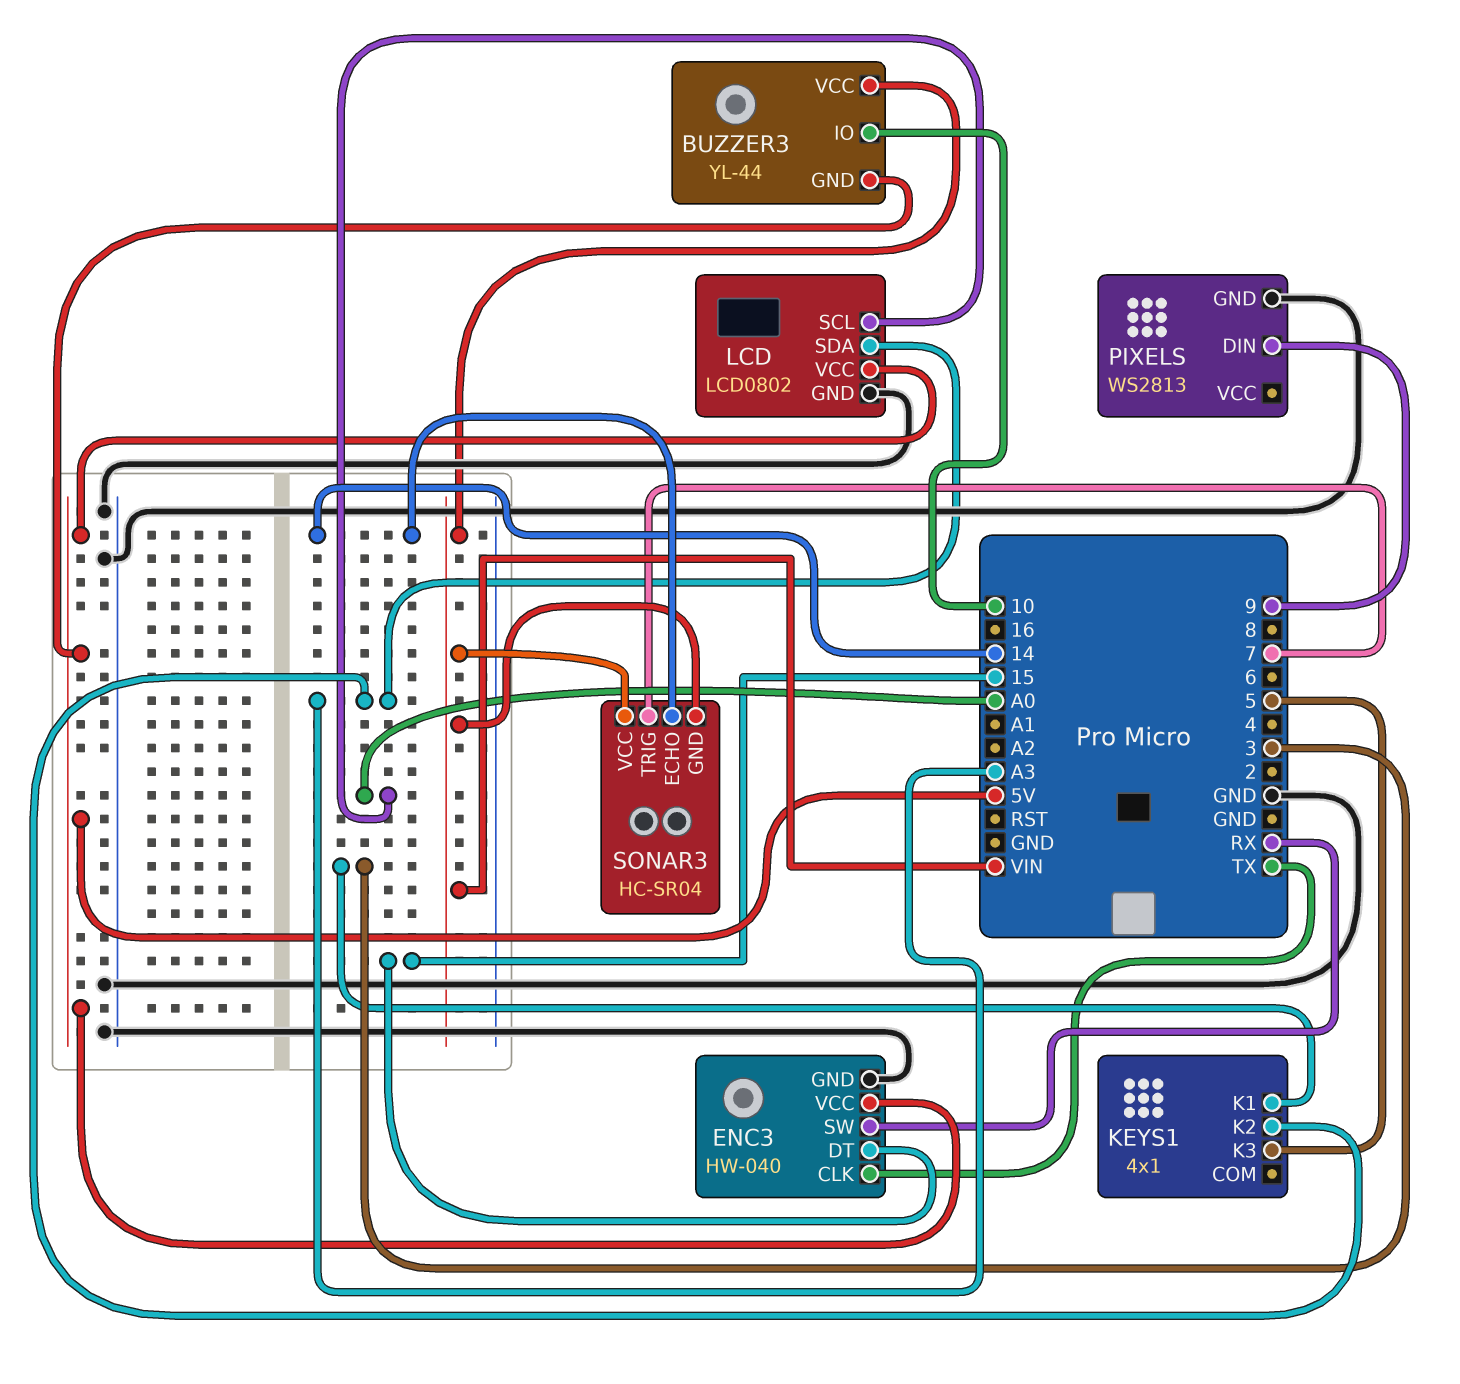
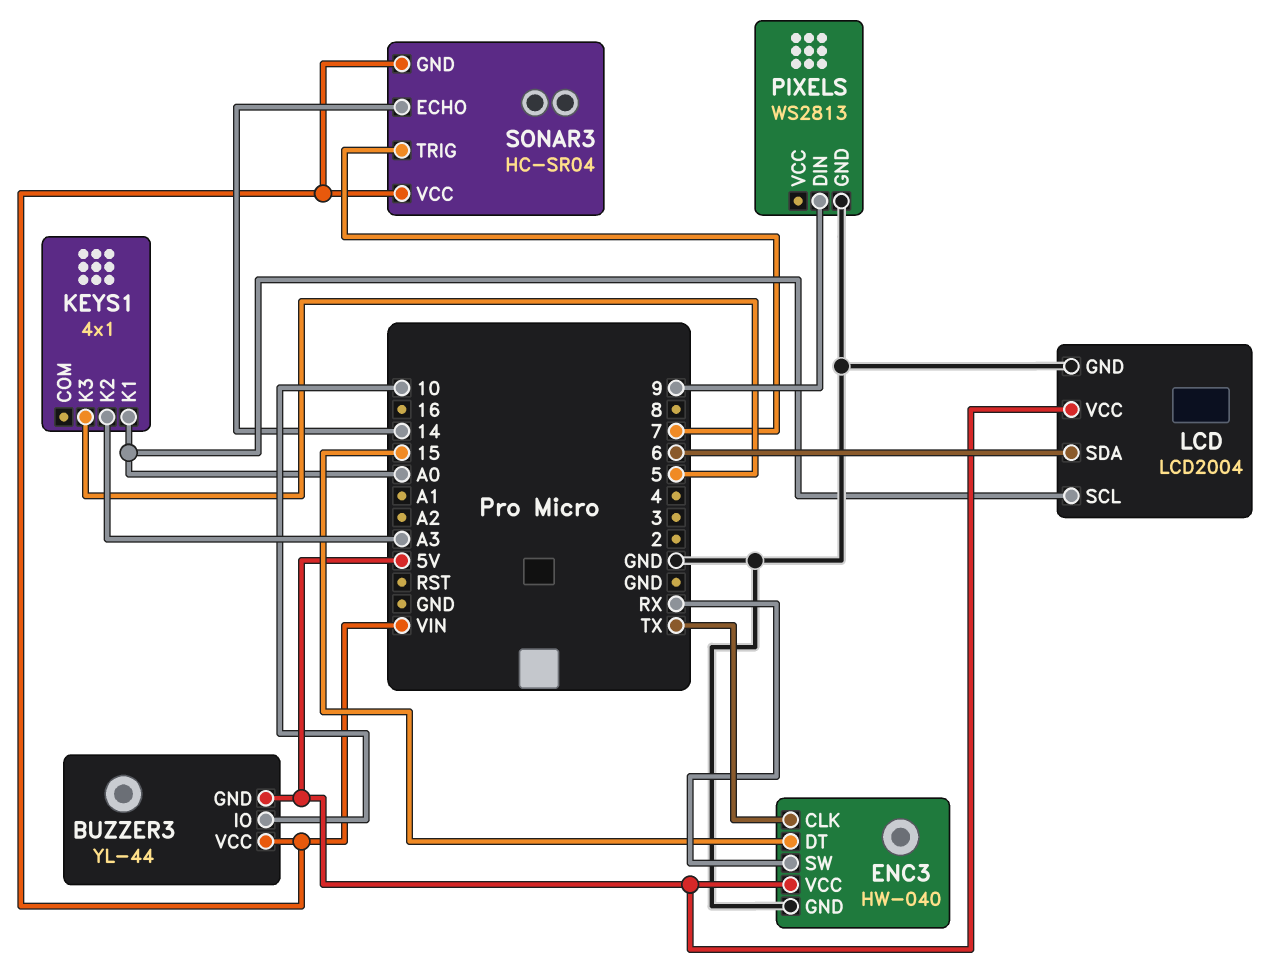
KEYS1 pin K1: 3 -> A0
LCD: LCD0802 -> LCD2004
LCD pin SDA: A3 -> 6

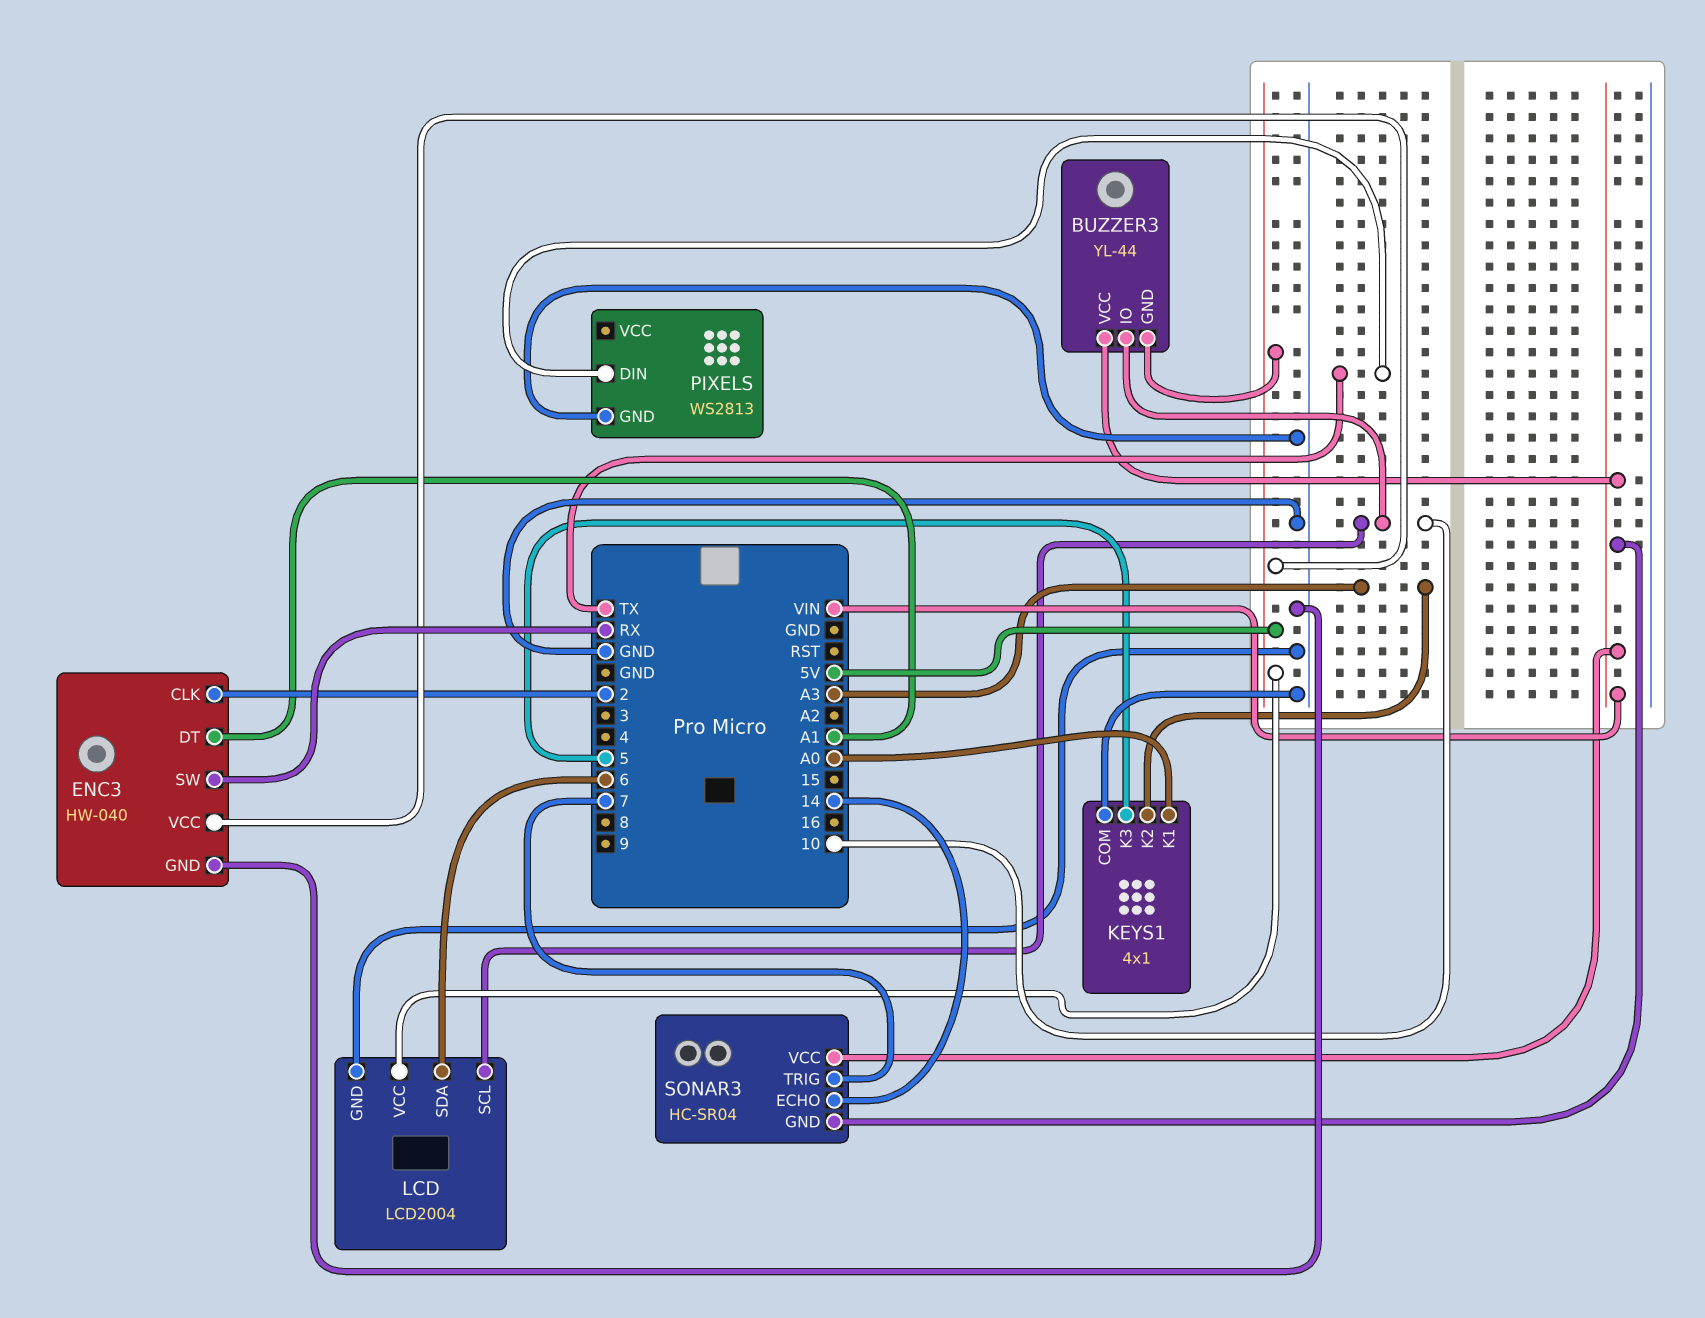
ENC3 pin CLK: TX -> 2
ENC3 pin DT: 15 -> A1
KEYS1 pin COM: none -> GND
LCD pin SCL: A0 -> 10
PIXELS pin DIN: 9 -> TX

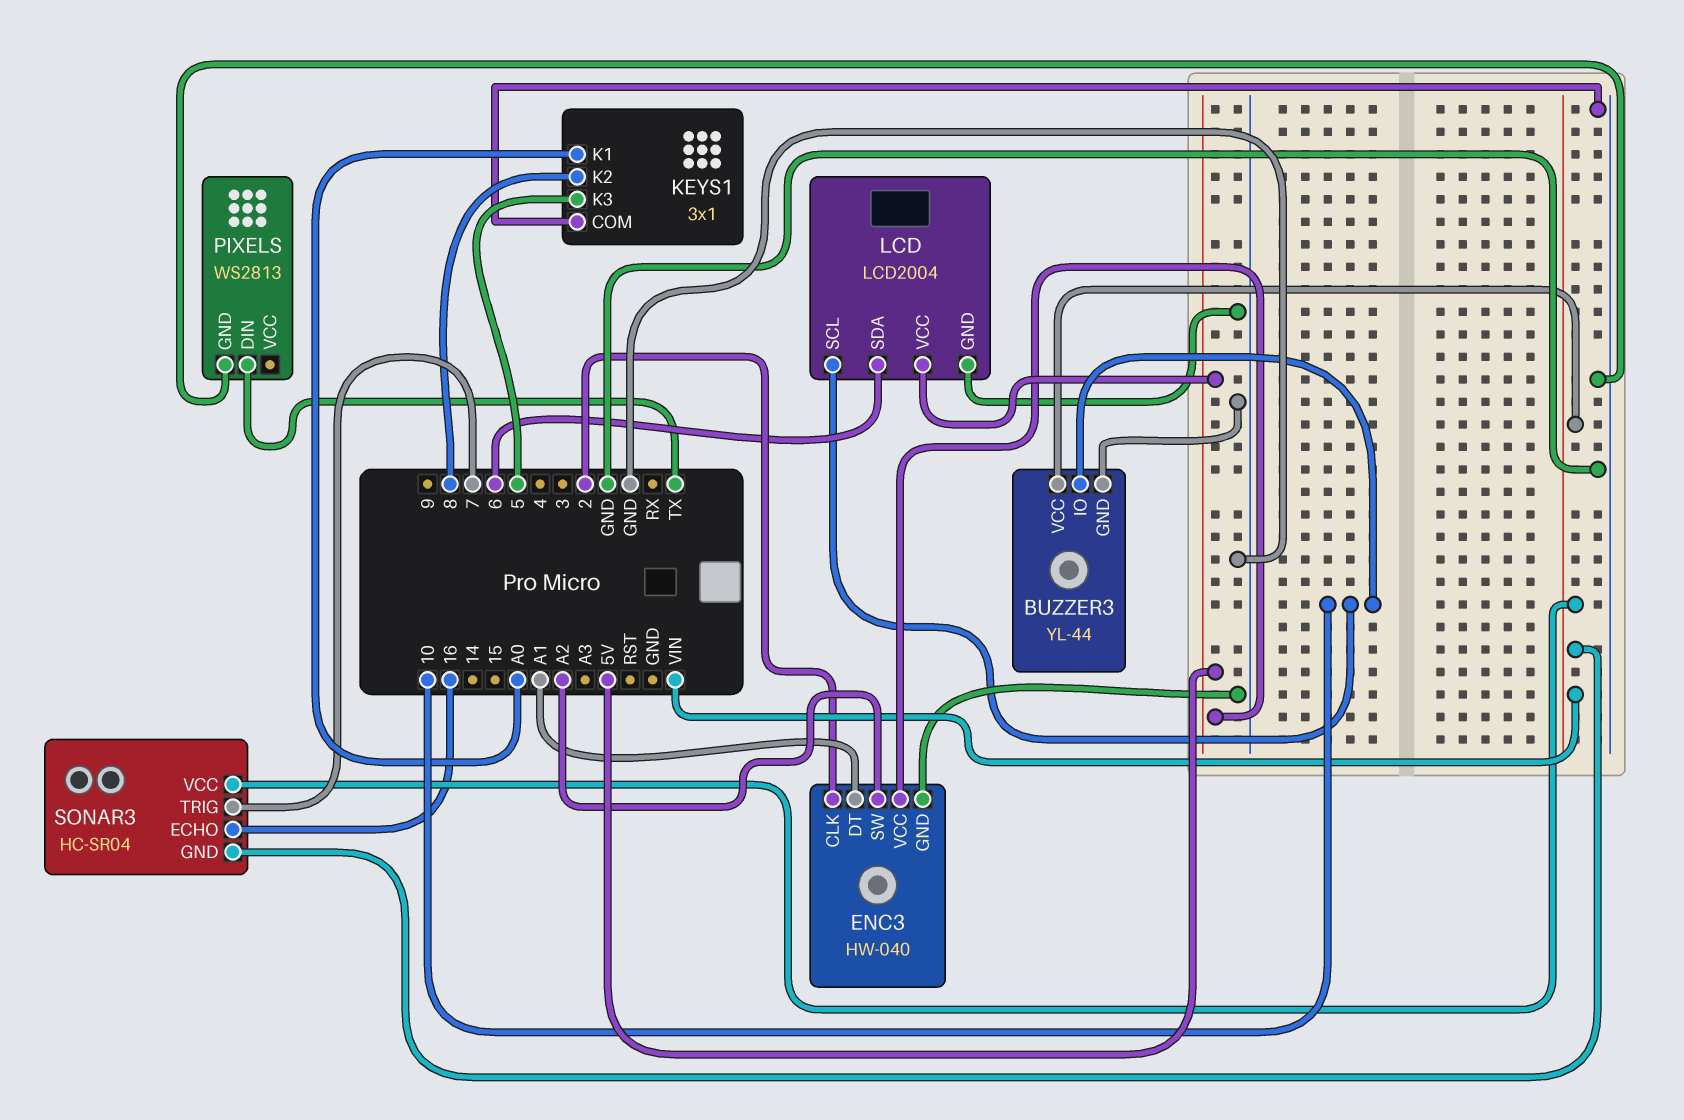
BUZZER3 pin GND: 5V -> GND
ENC3 pin SW: RX -> A2
KEYS1: 4x1 -> 3x1
KEYS1 pin K2: A3 -> 8
SONAR3 pin ECHO: 14 -> 16

